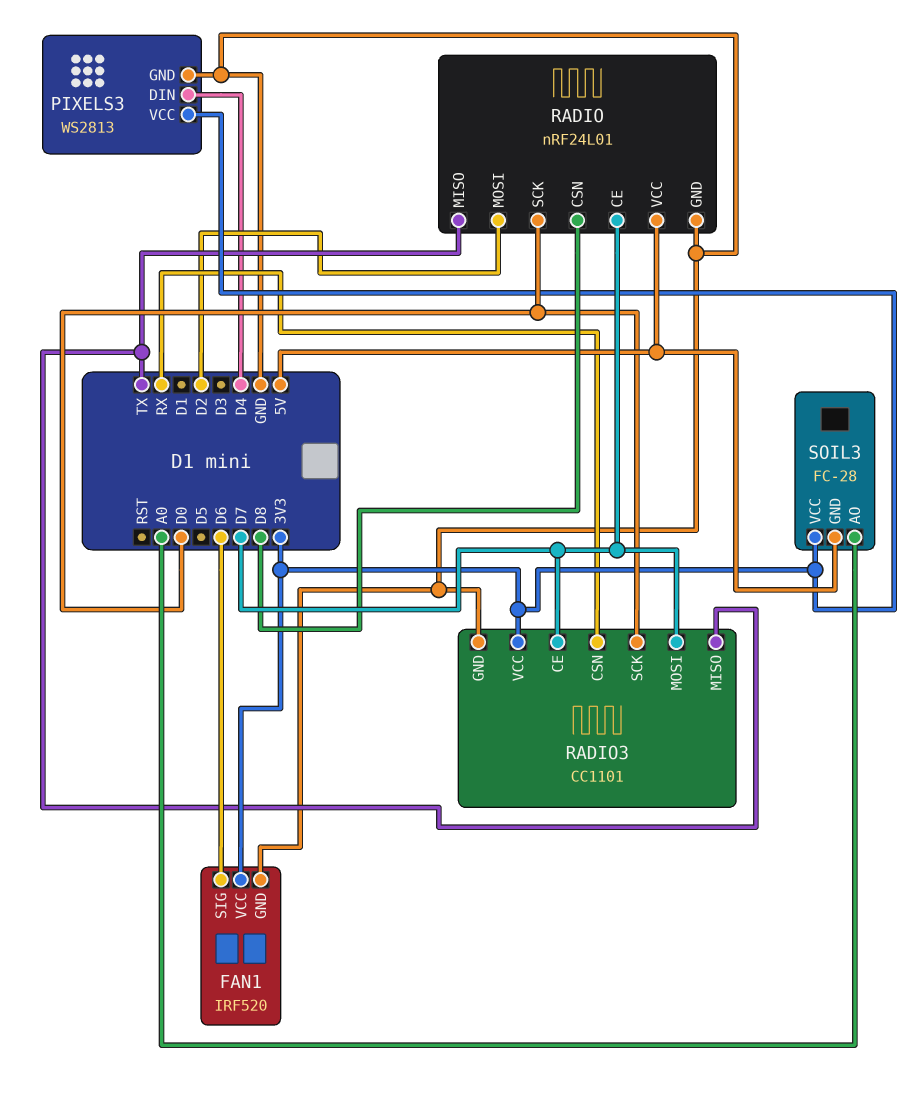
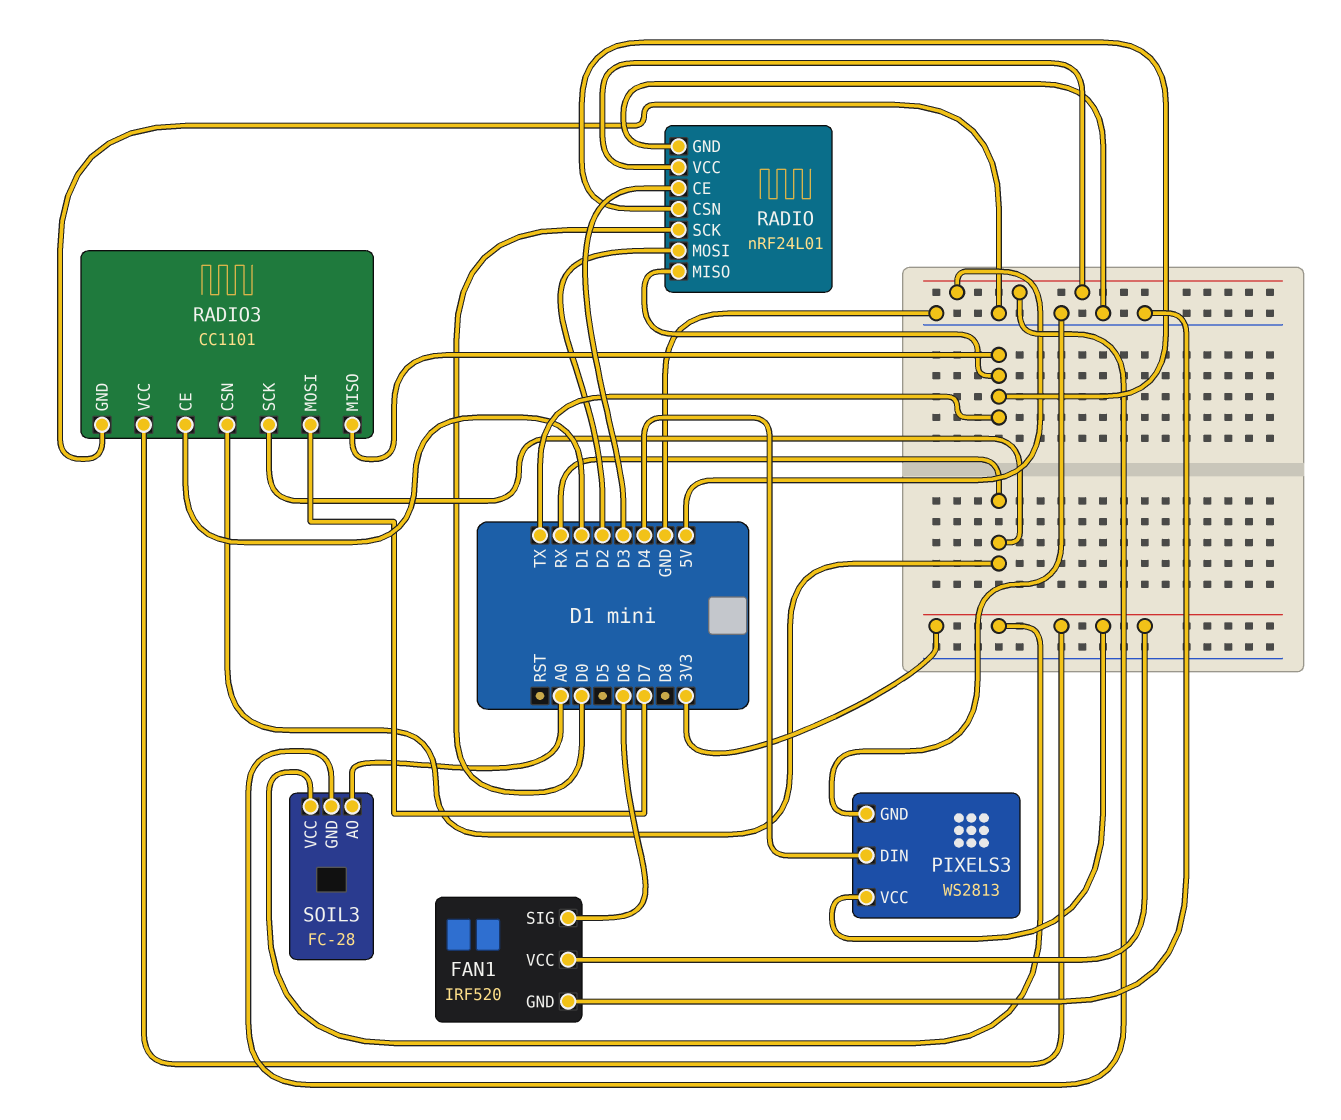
RADIO pin CE: D7 -> D3
RADIO pin CSN: D8 -> TX
RADIO3 pin CE: D7 -> D1
RADIO3 pin SCK: D0 -> RX

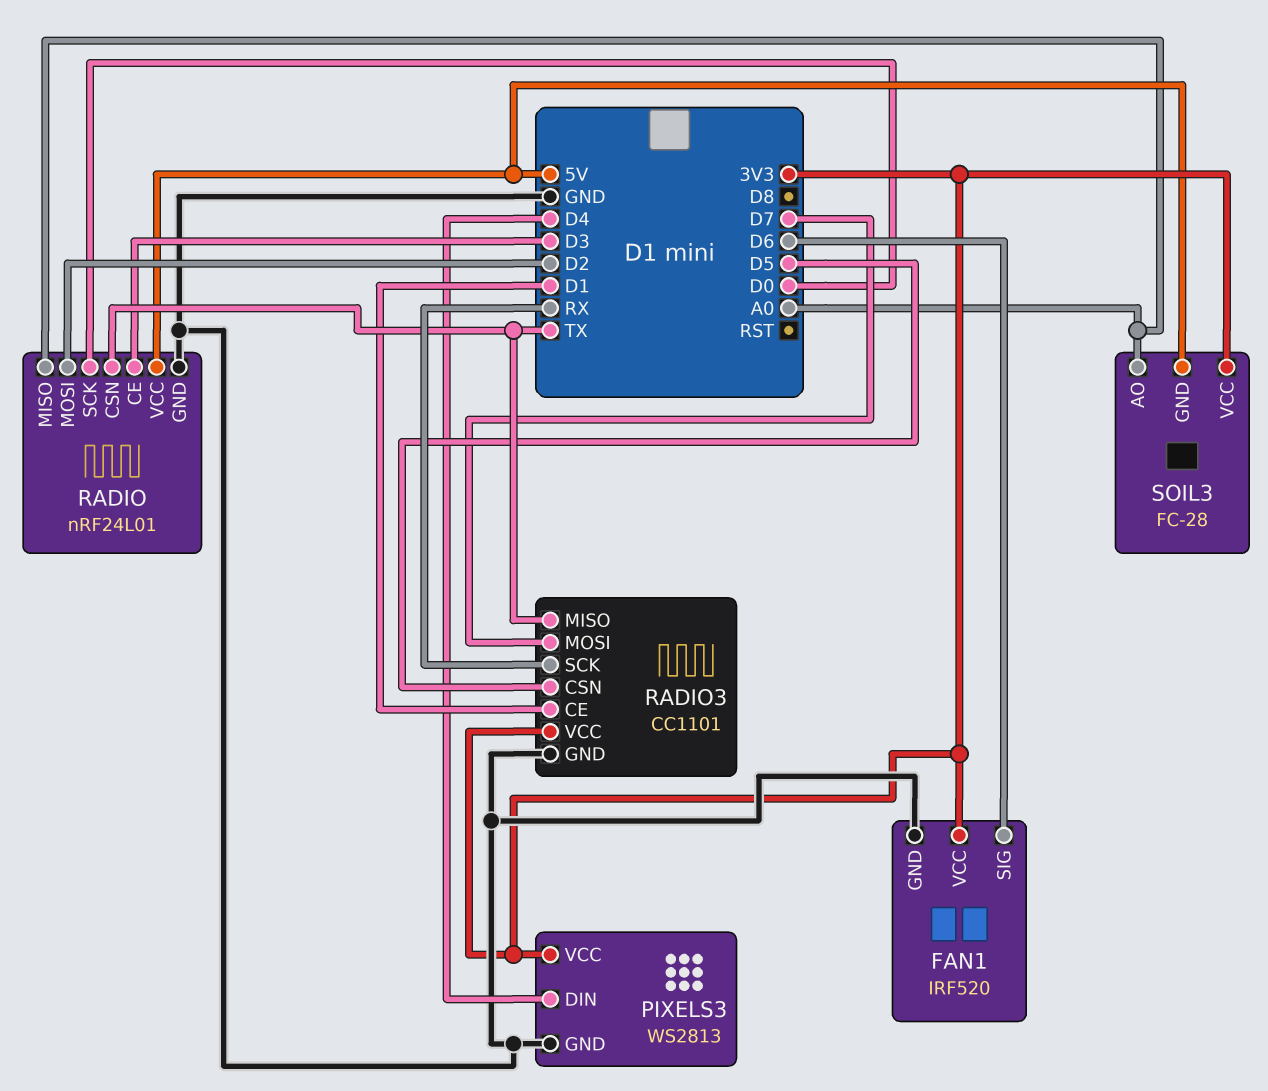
RADIO pin MISO: TX -> A0
RADIO3 pin CSN: RX -> D5

